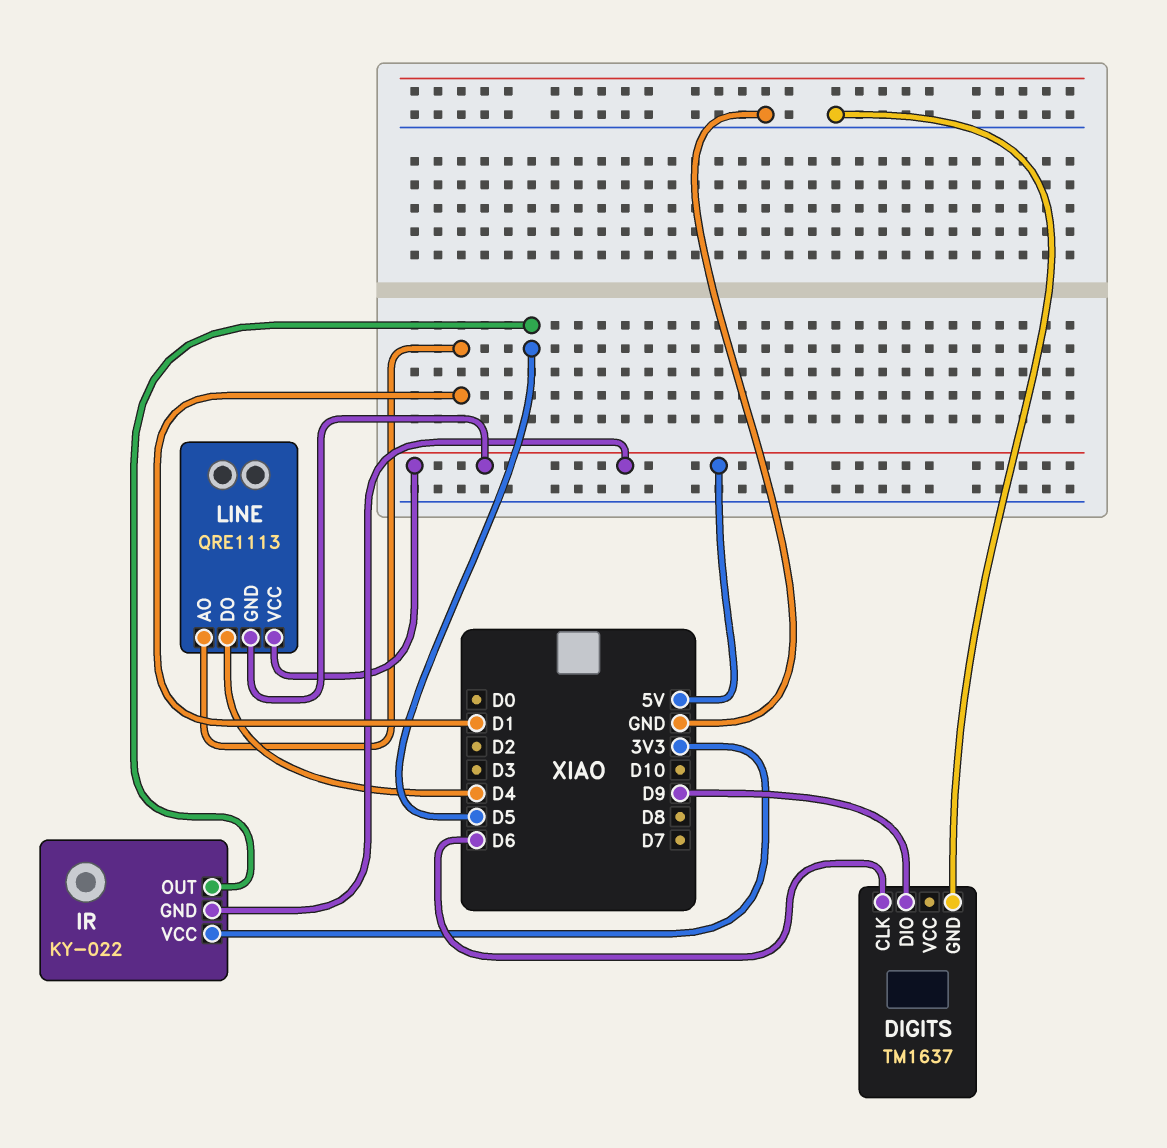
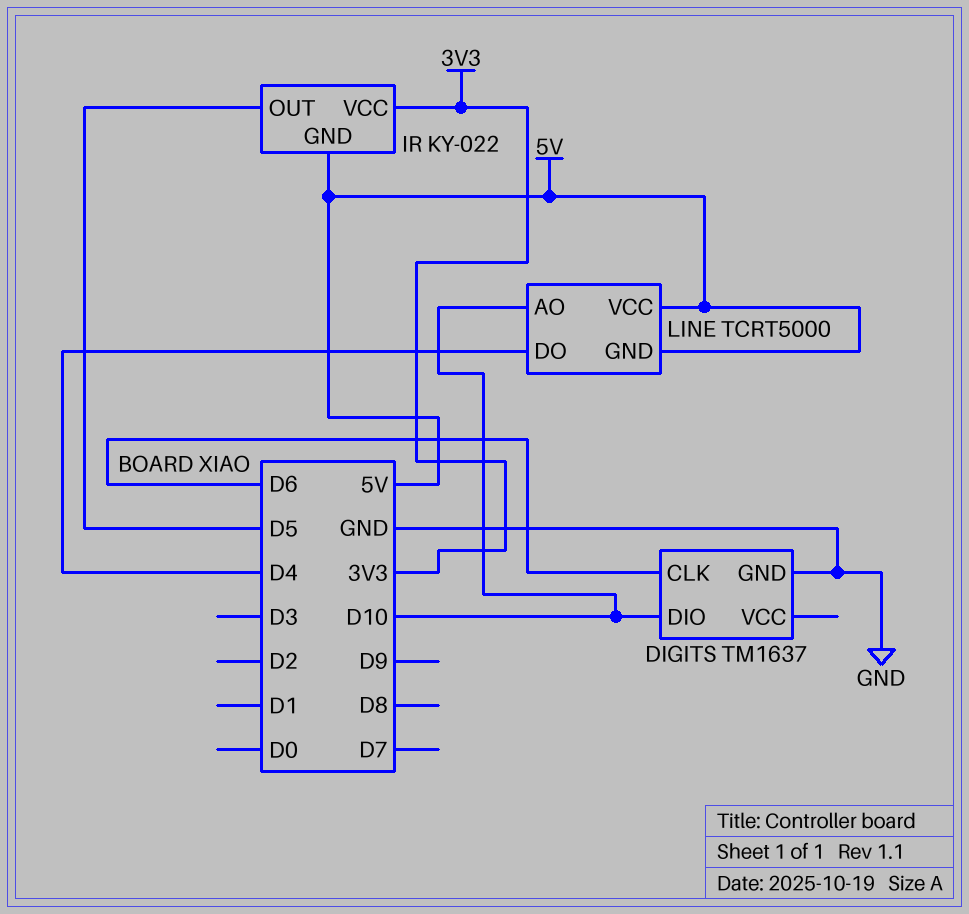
DIGITS pin DIO: D9 -> D10
LINE: QRE1113 -> TCRT5000
LINE pin AO: D1 -> D10

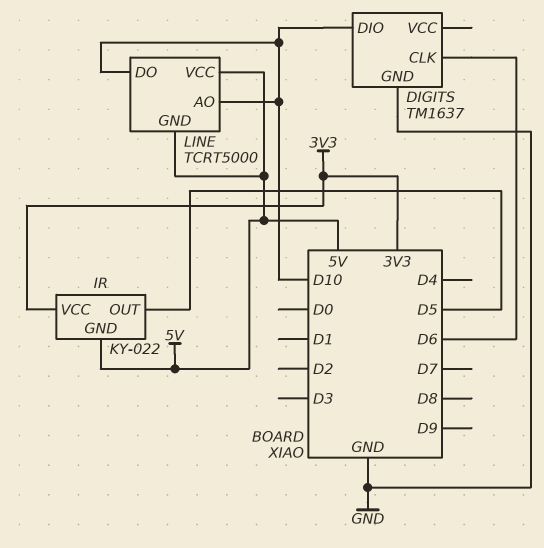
LINE pin DO: D4 -> D10

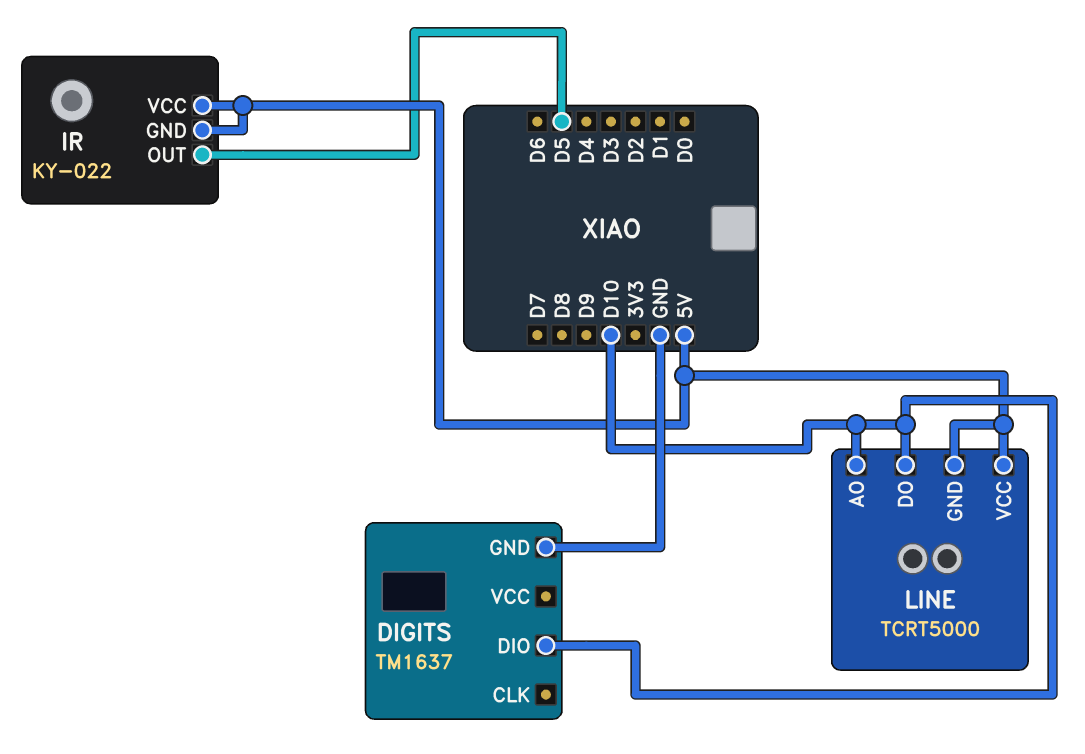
DIGITS pin CLK: D6 -> none
IR pin VCC: 3V3 -> 5V

